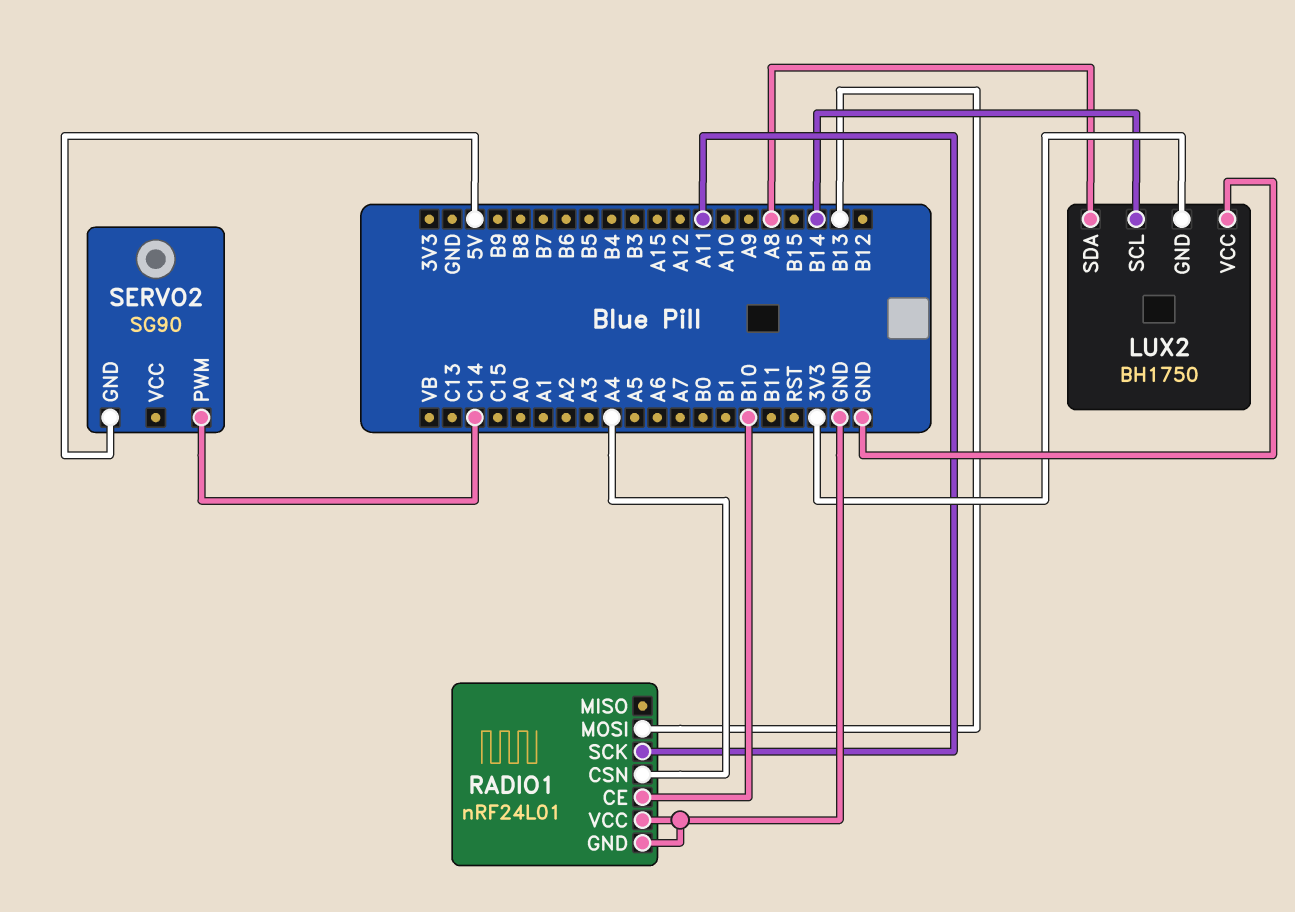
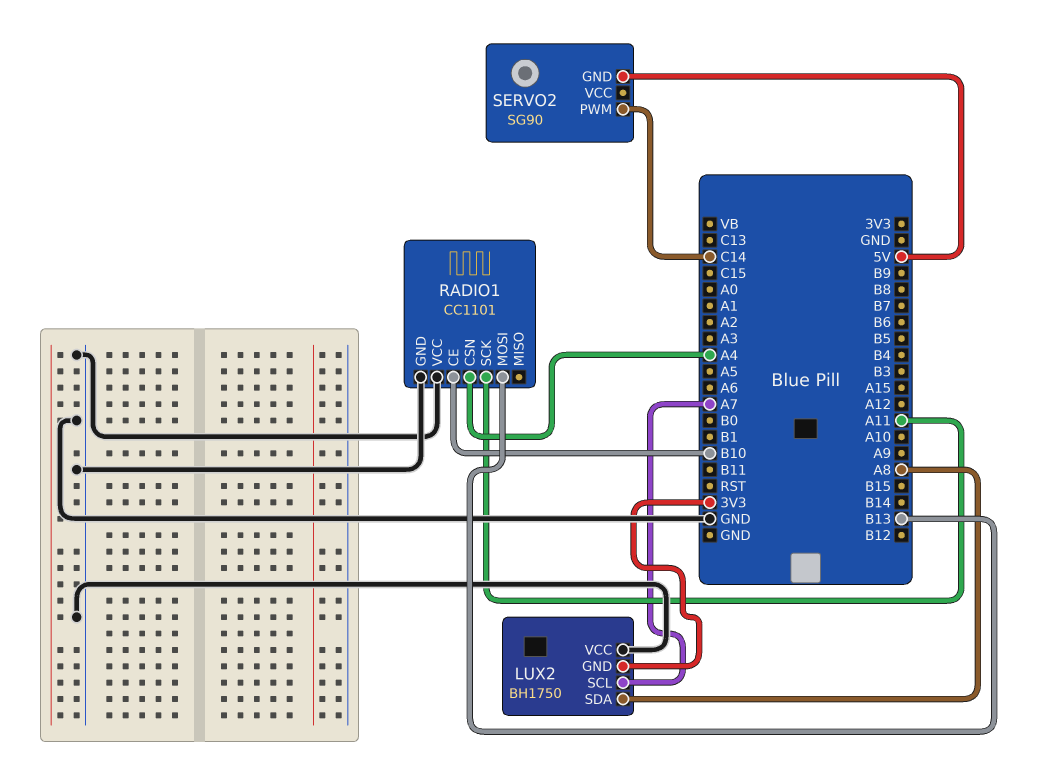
LUX2 pin SCL: B14 -> A7
RADIO1: nRF24L01 -> CC1101

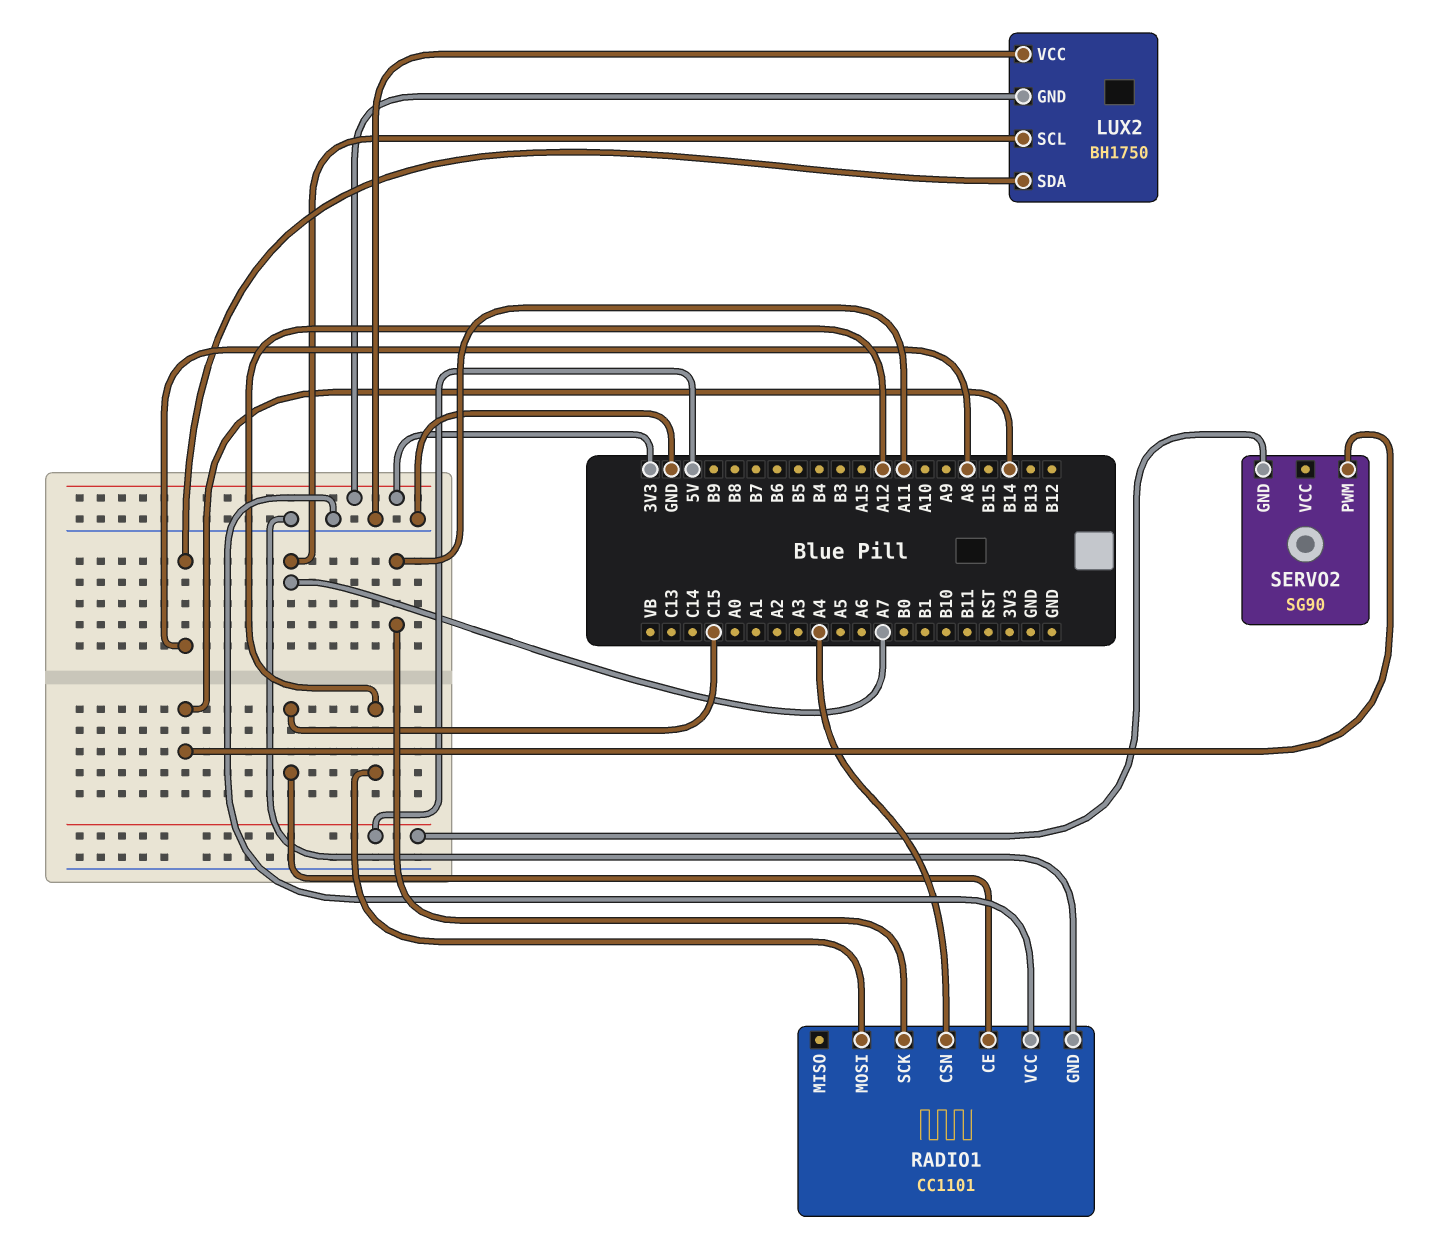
RADIO1 pin CE: B10 -> C15
RADIO1 pin MOSI: B13 -> A12
SERVO2 pin PWM: C14 -> B14

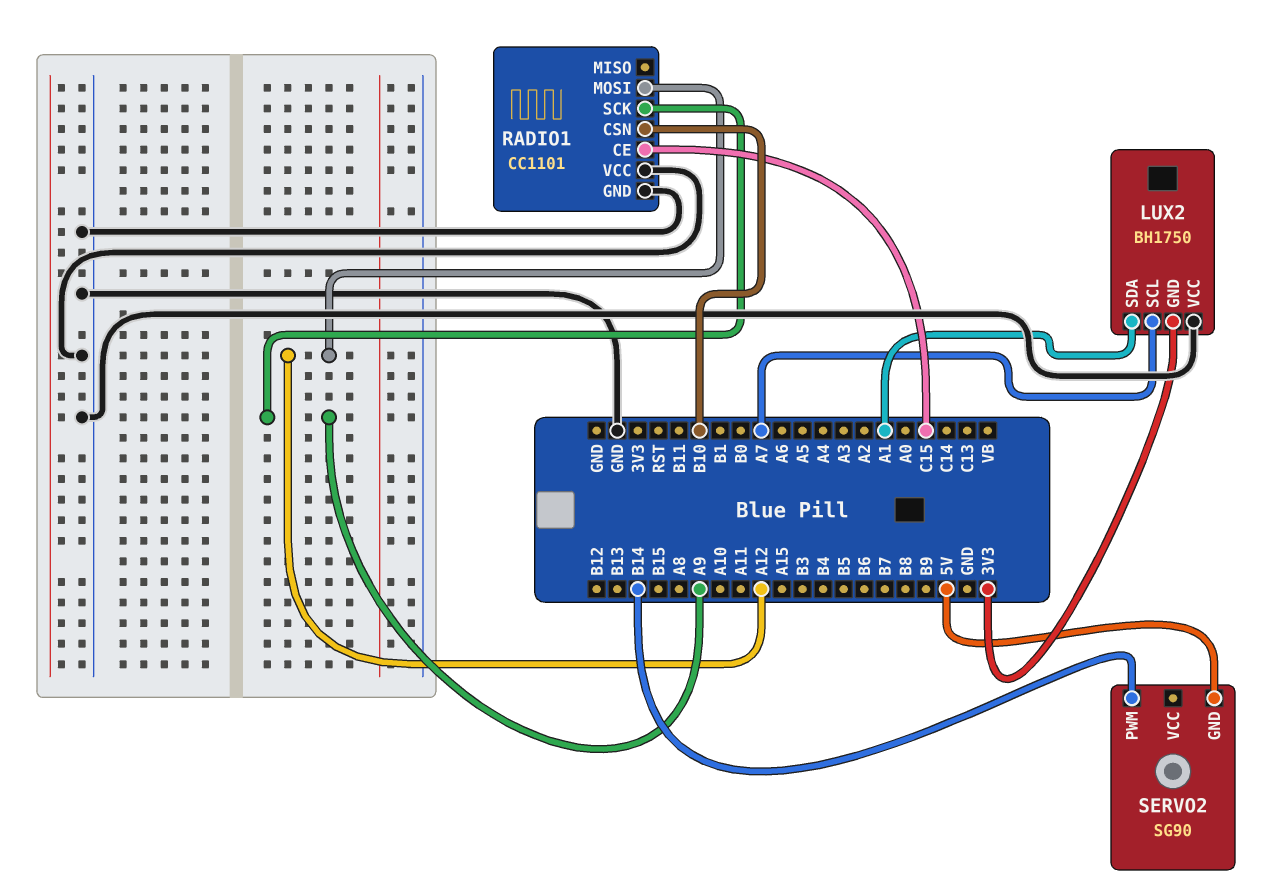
LUX2 pin SDA: A8 -> A1
RADIO1 pin CSN: A4 -> B10
RADIO1 pin SCK: A11 -> A9

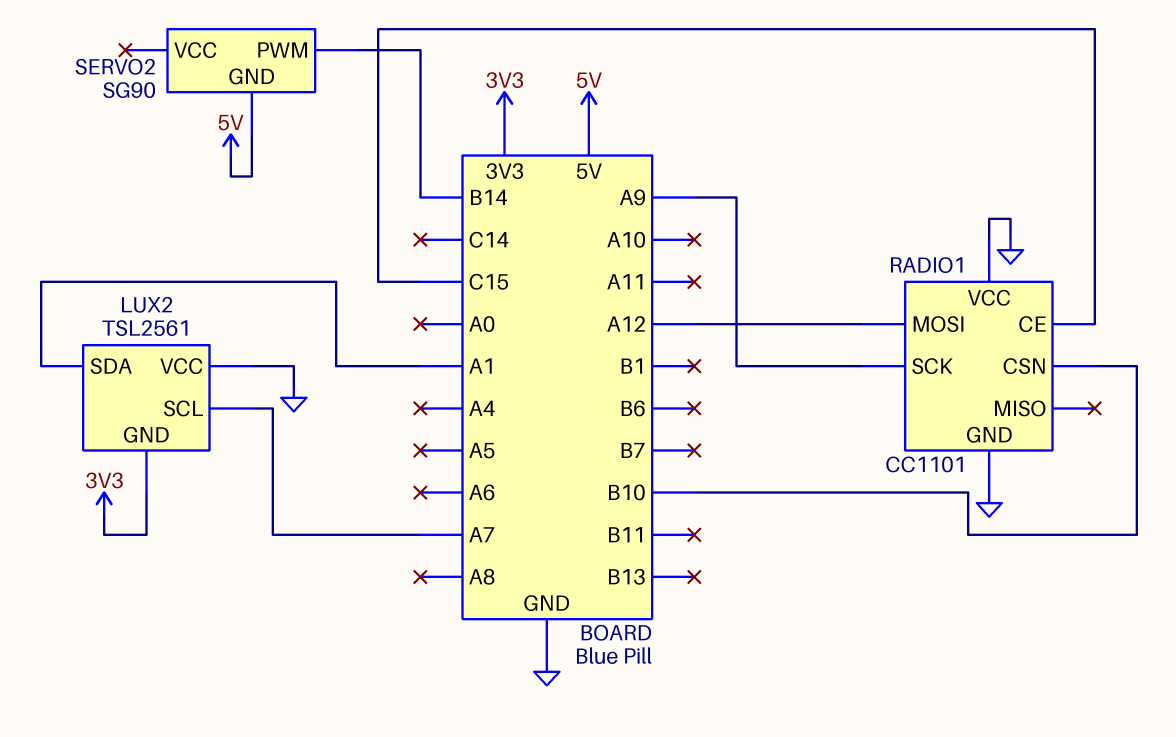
LUX2: BH1750 -> TSL2561

